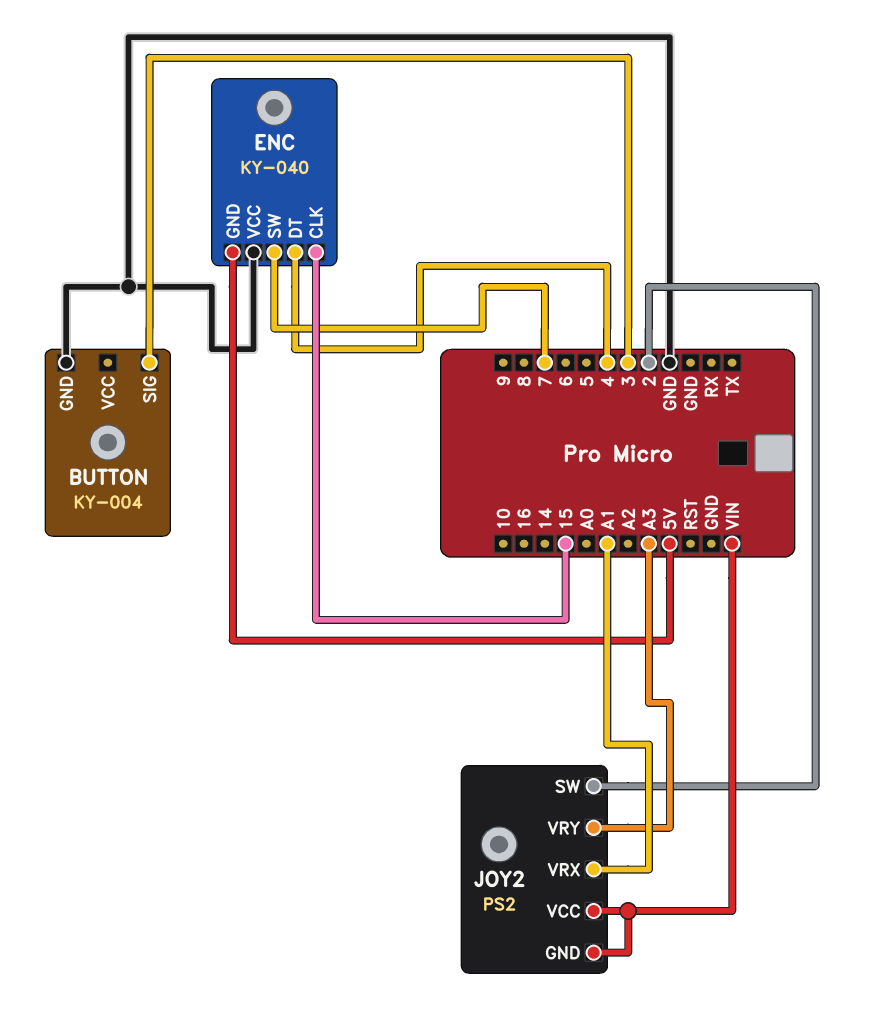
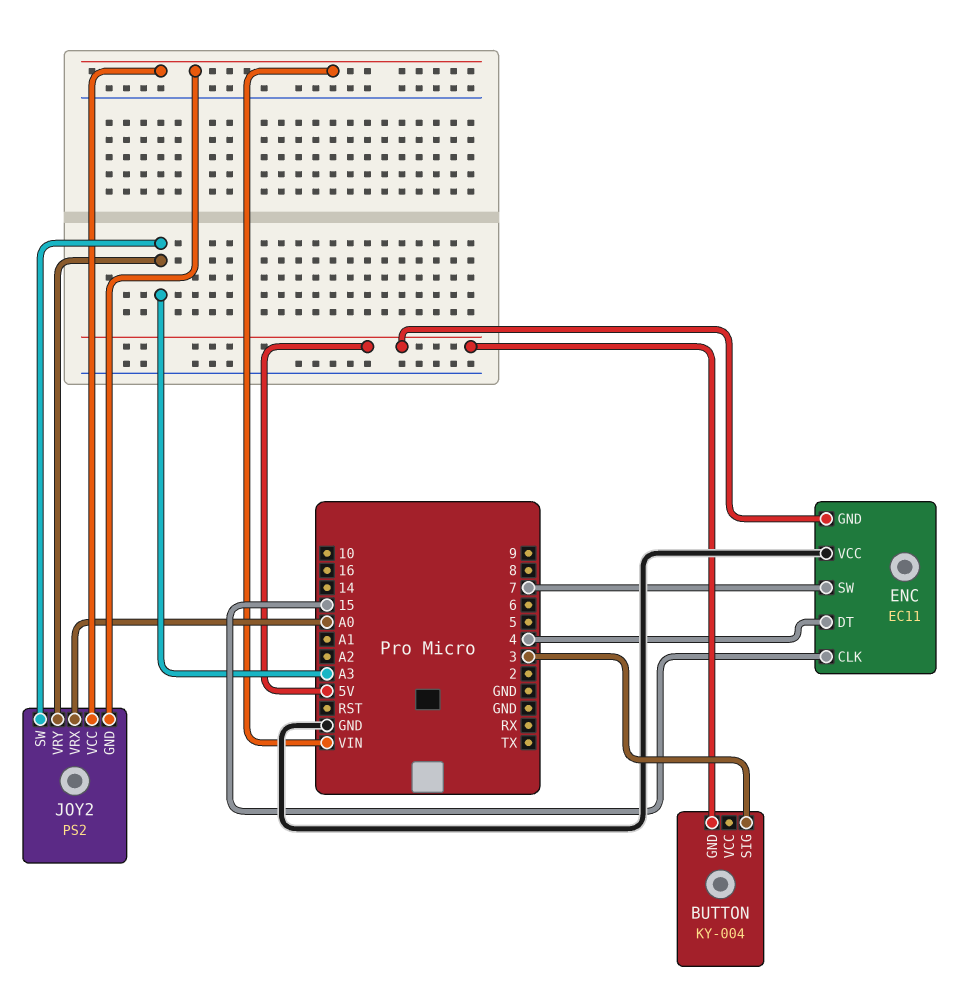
BUTTON pin GND: GND -> 5V
ENC: KY-040 -> EC11
JOY2 pin SW: 2 -> A3
JOY2 pin VRX: A1 -> A0

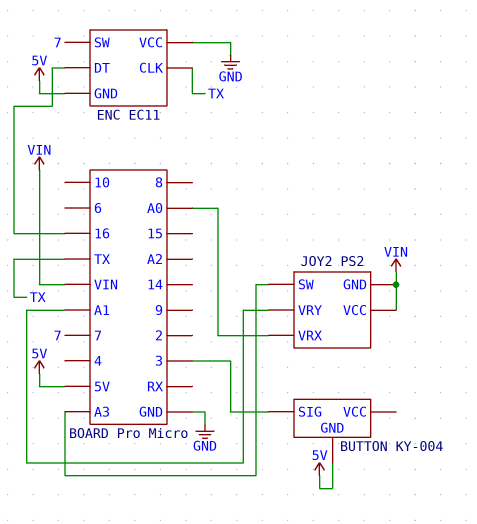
ENC pin CLK: 15 -> TX
ENC pin DT: 4 -> 16
JOY2 pin VRY: A3 -> A1

